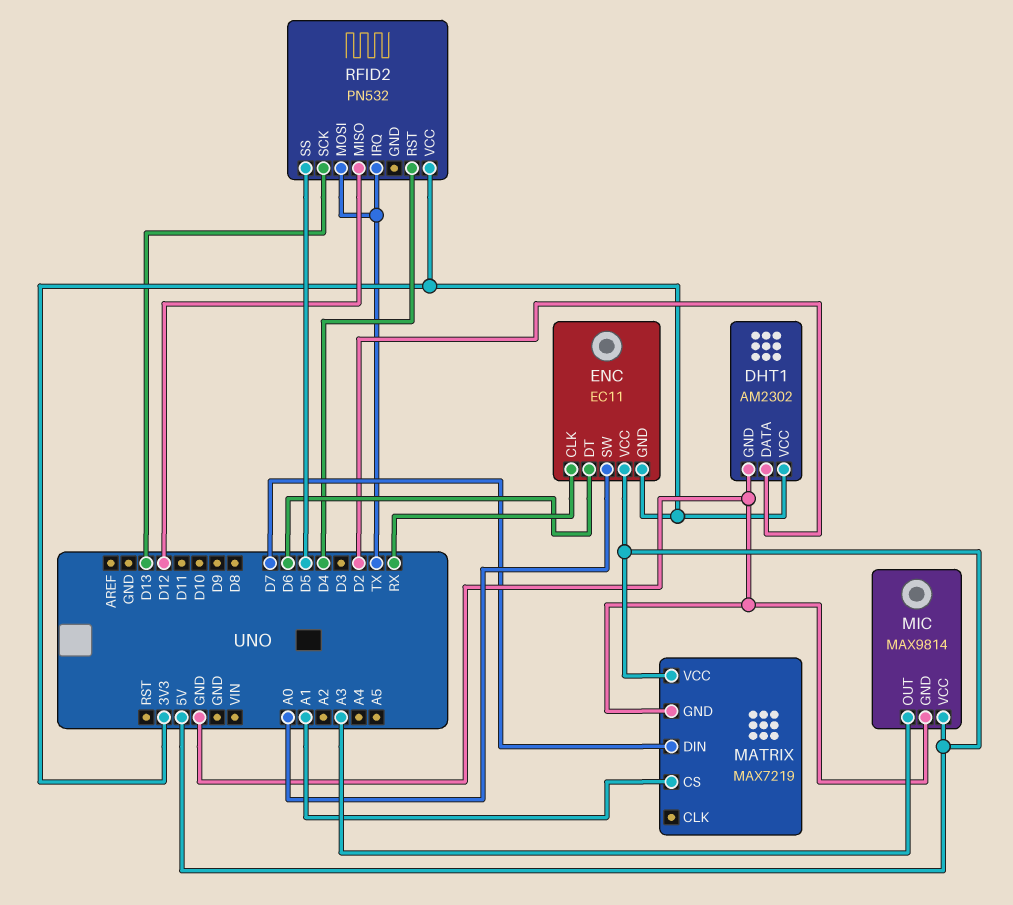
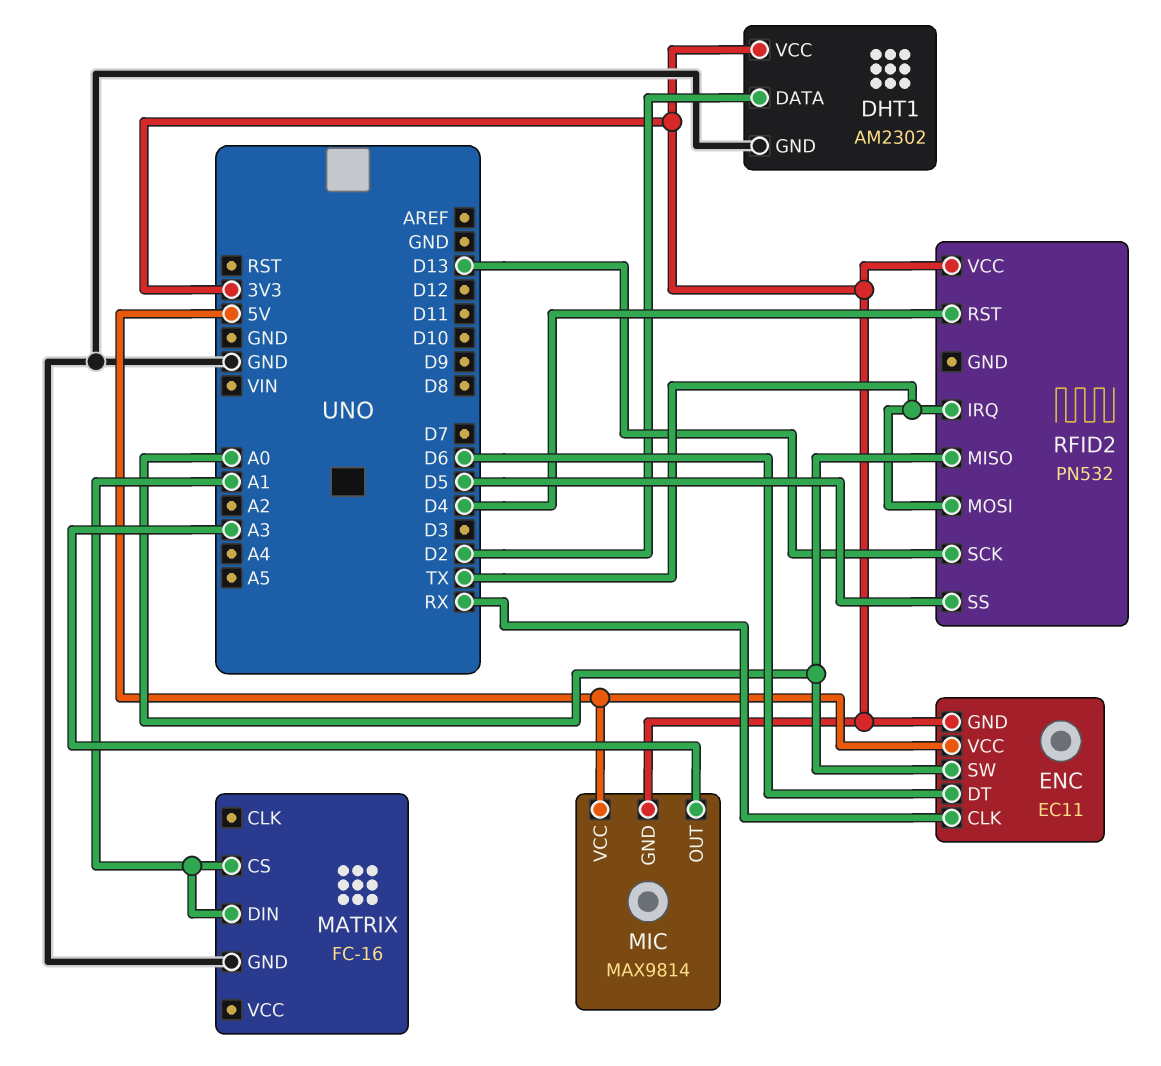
MATRIX: MAX7219 -> FC-16
MATRIX pin DIN: D7 -> A1
MATRIX pin VCC: 5V -> none
MIC pin GND: GND -> 3V3
RFID2 pin MISO: D12 -> A0

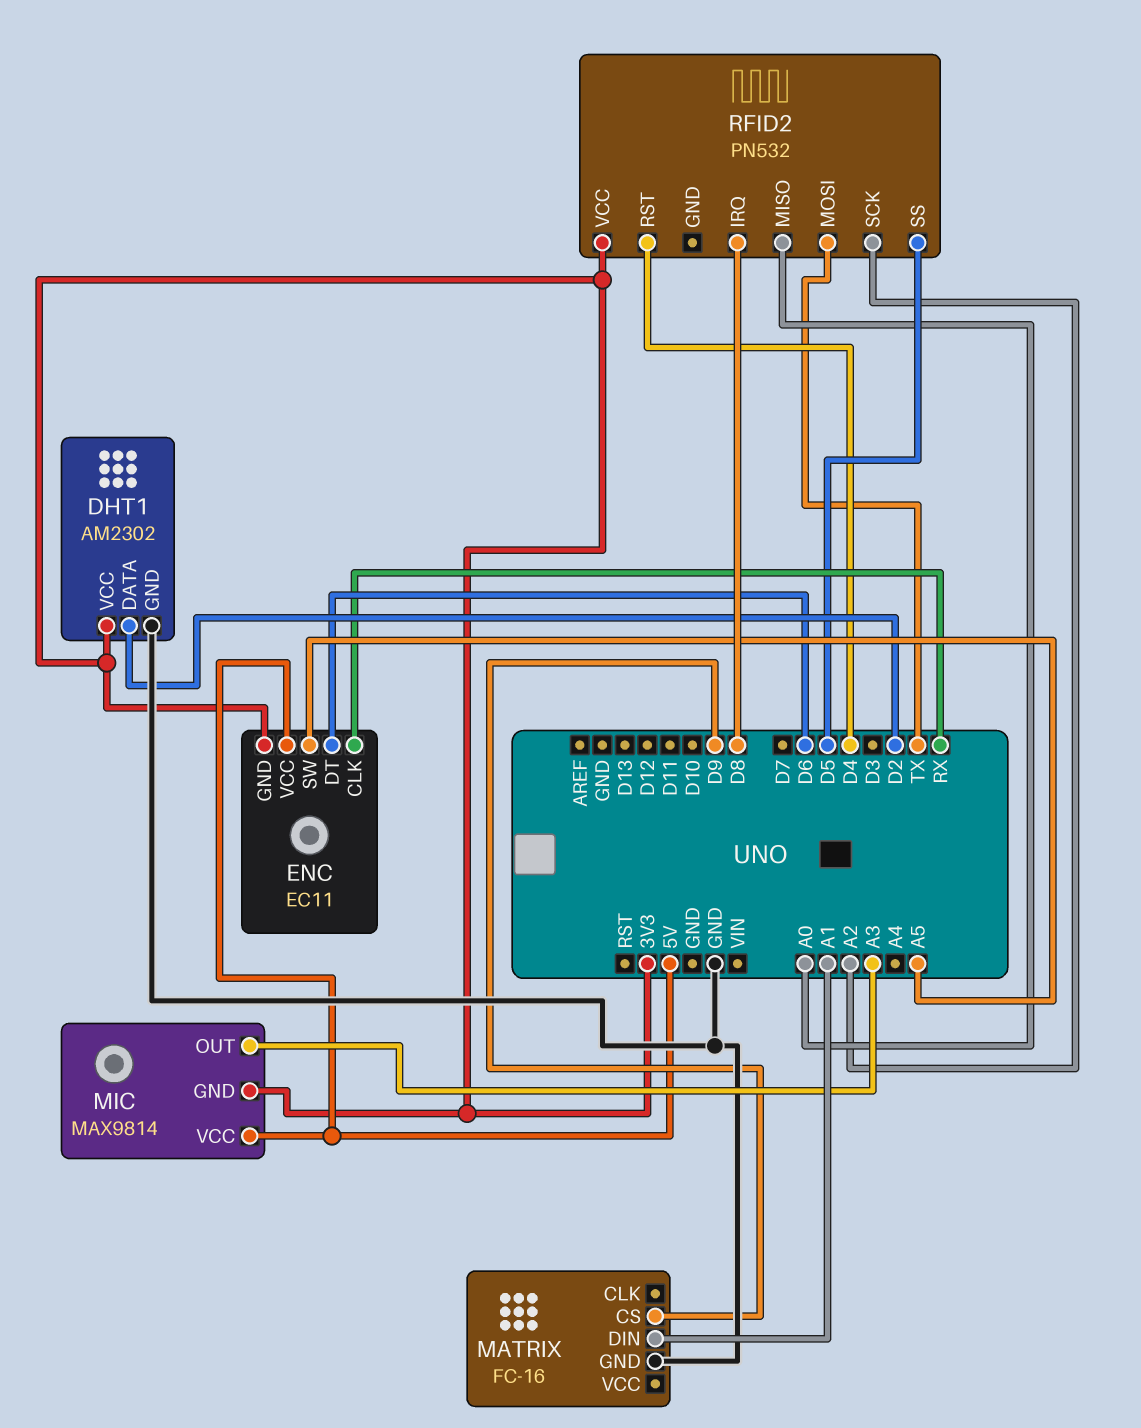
ENC pin SW: A0 -> A5
MATRIX pin CS: A1 -> D9
RFID2 pin IRQ: TX -> D8
RFID2 pin SCK: D13 -> A2

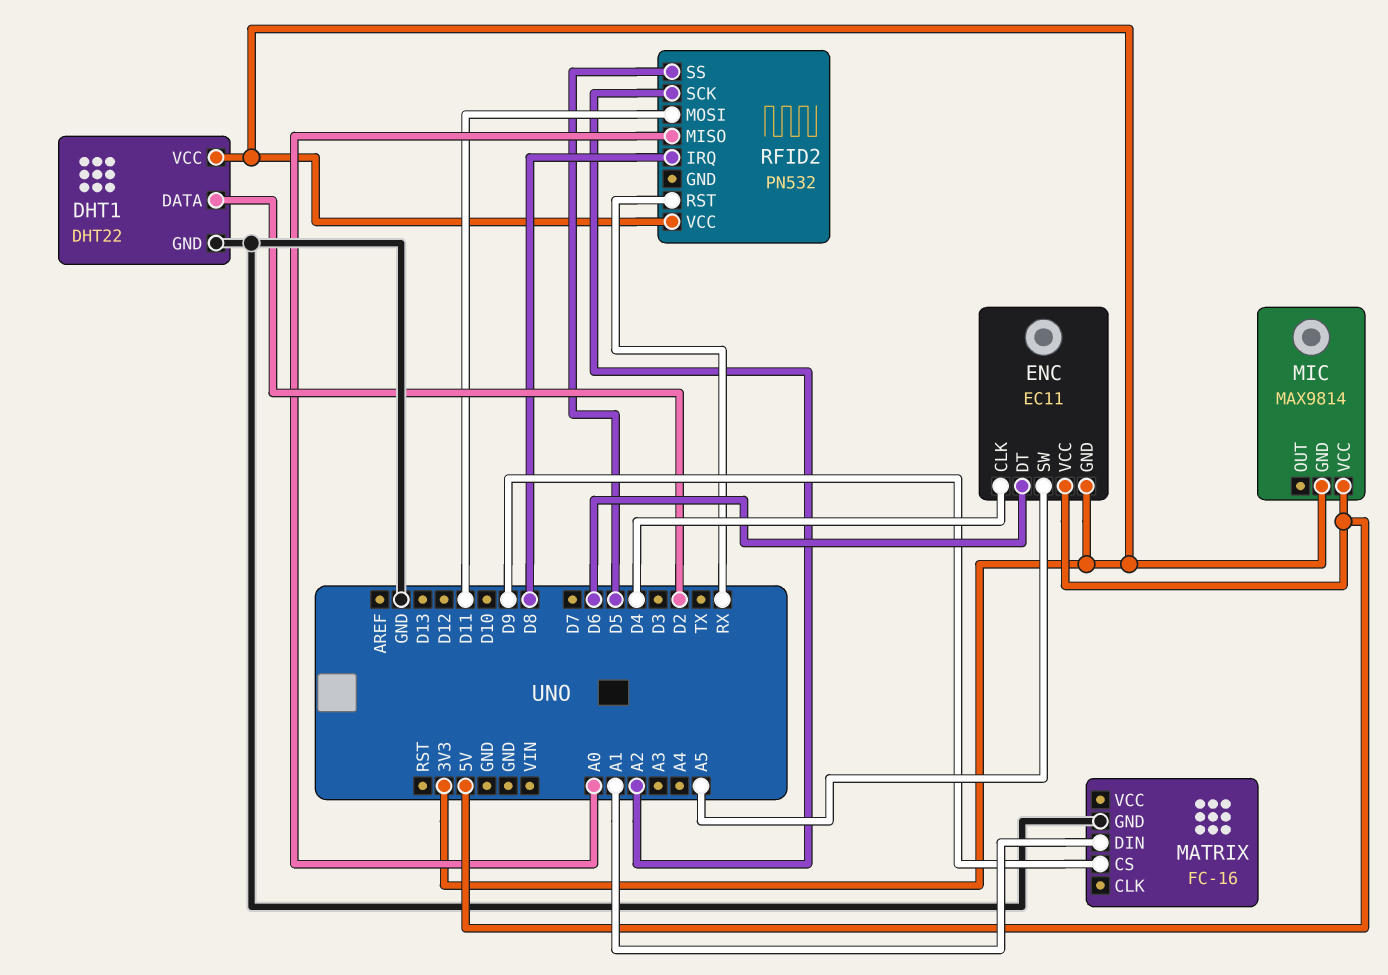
DHT1: AM2302 -> DHT22
ENC pin CLK: RX -> D4
MIC pin OUT: A3 -> none
RFID2 pin MOSI: TX -> D11
RFID2 pin RST: D4 -> RX

